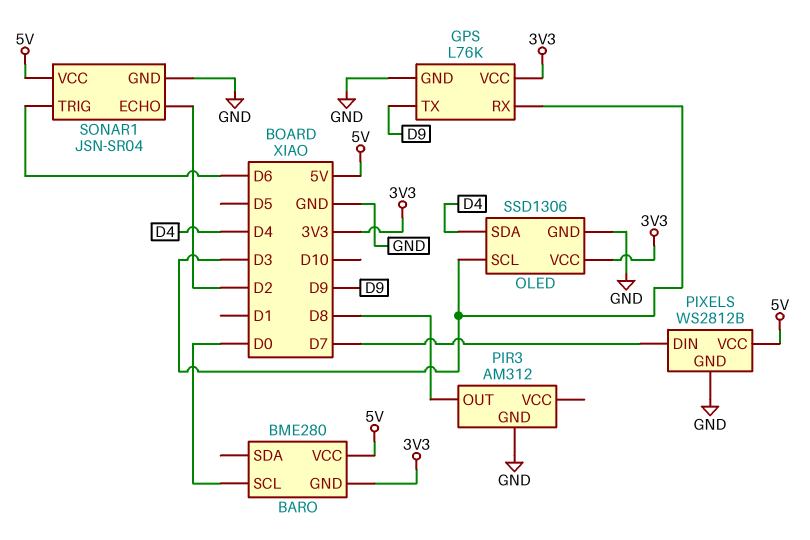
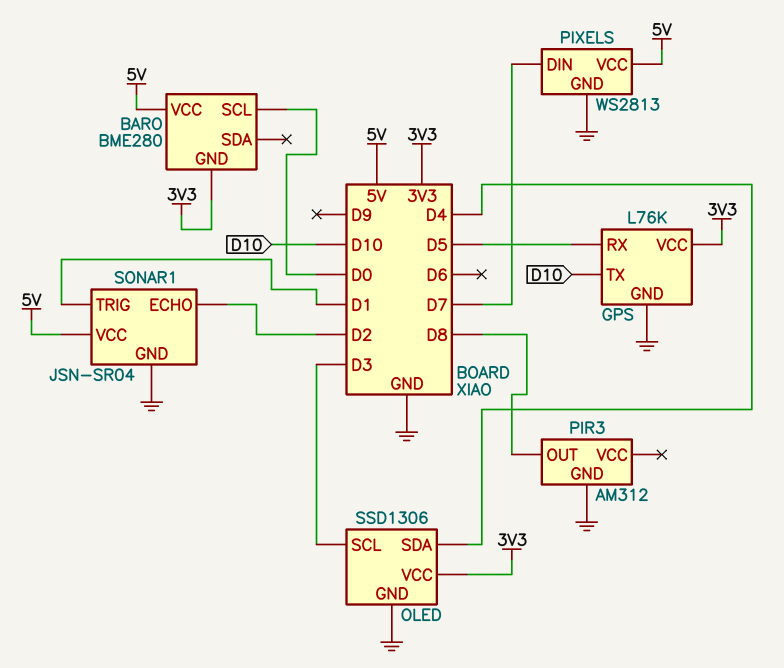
GPS pin RX: D3 -> D5
GPS pin TX: D9 -> D10
PIXELS: WS2812B -> WS2813
SONAR1 pin TRIG: D6 -> D1

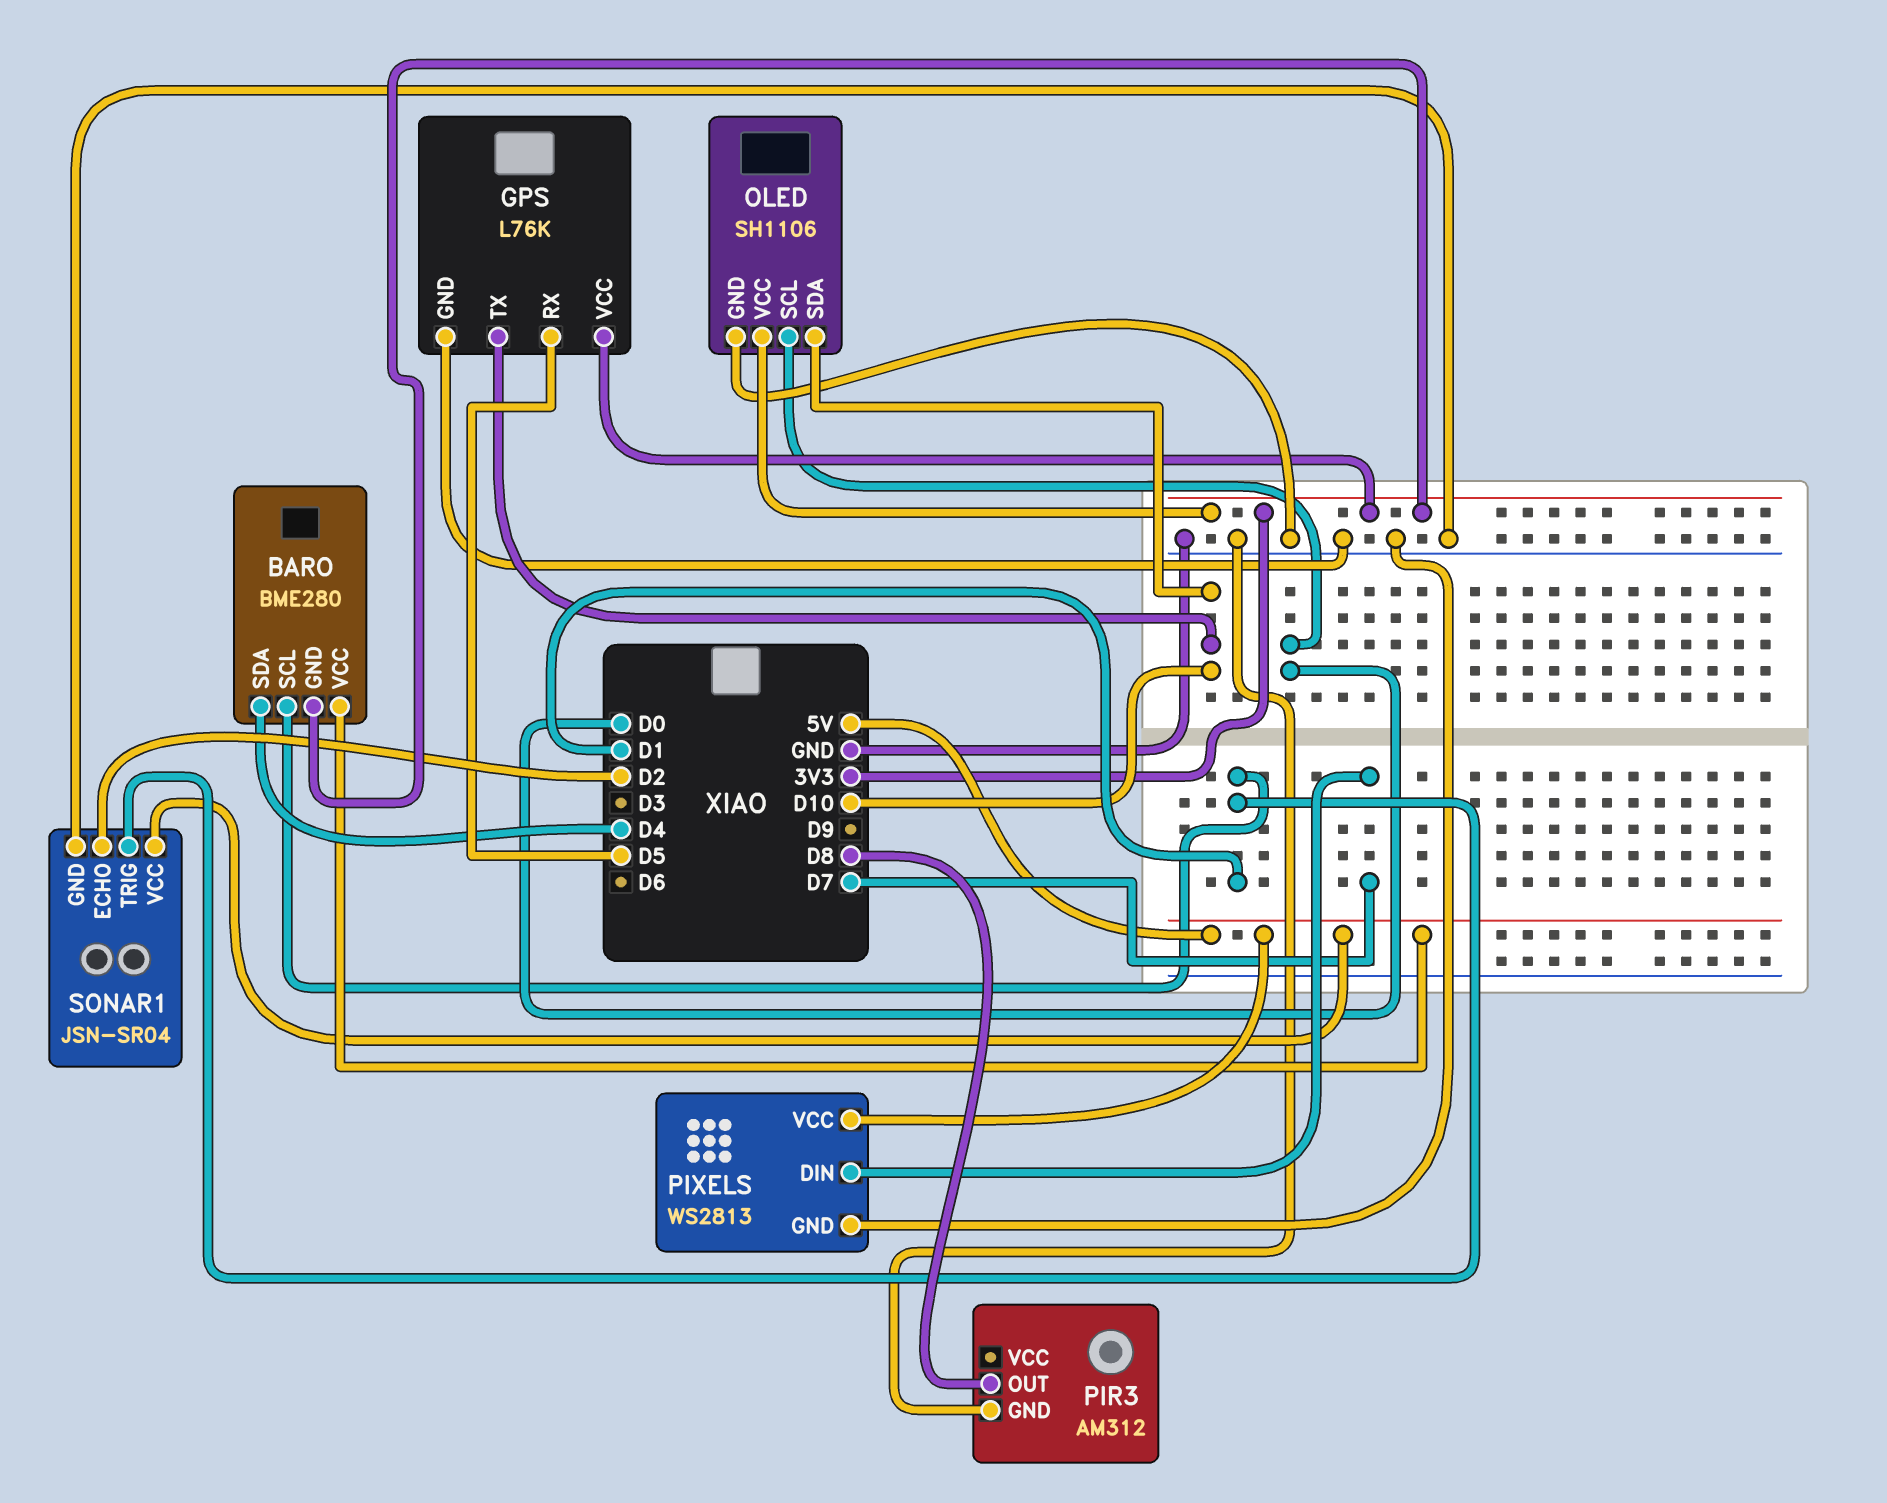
BARO pin SCL: D0 -> D1
BARO pin SDA: none -> D4
OLED: SSD1306 -> SH1106
OLED pin SCL: D3 -> D0
OLED pin SDA: D4 -> D10

